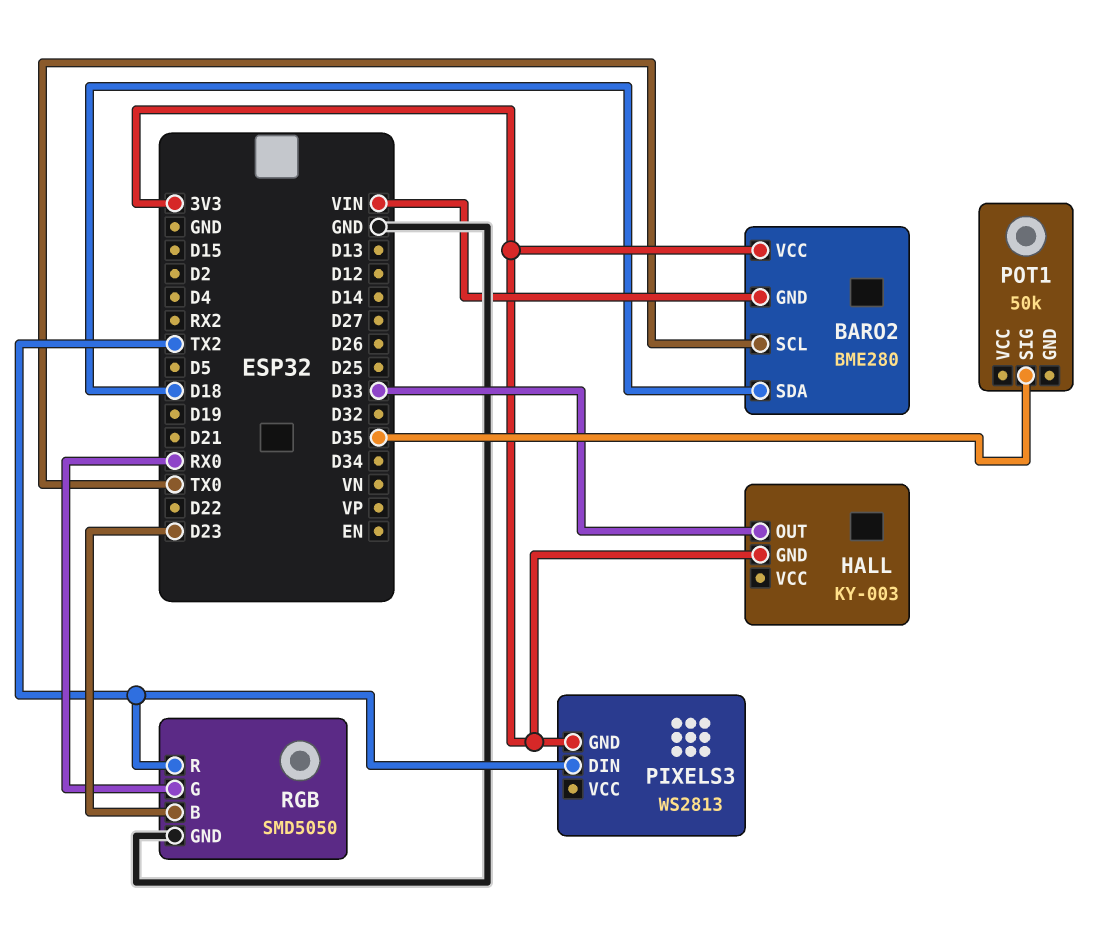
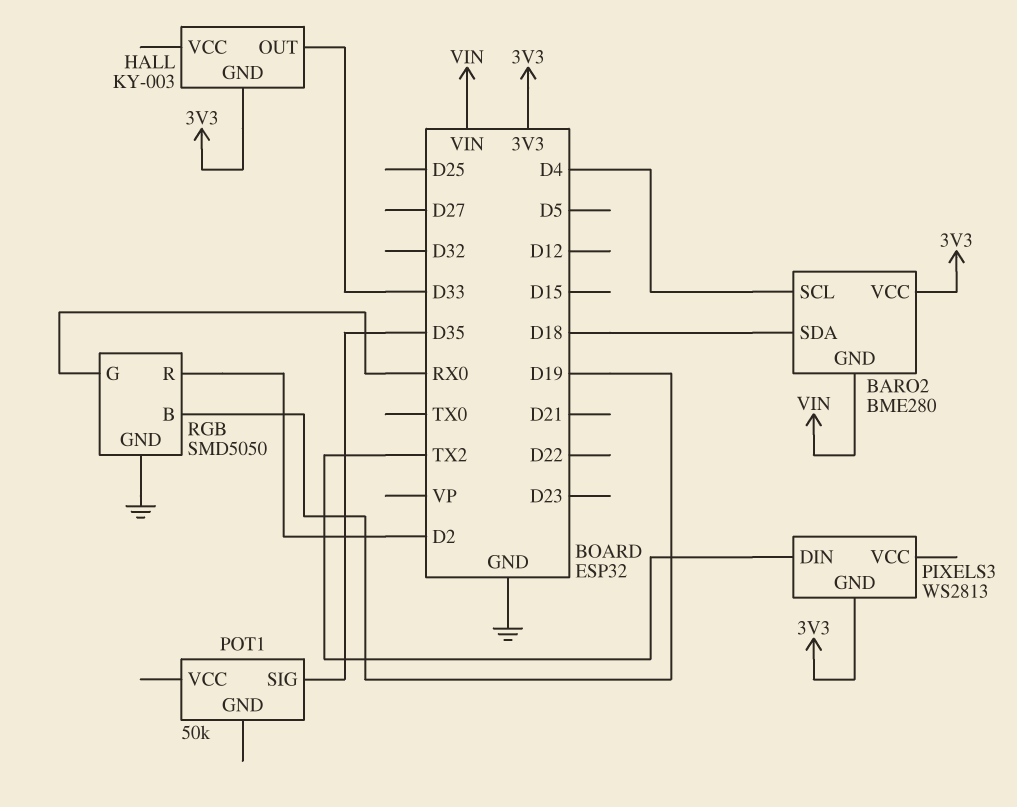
BARO2 pin SCL: TX0 -> D4
RGB pin B: D23 -> D19
RGB pin R: TX2 -> D2

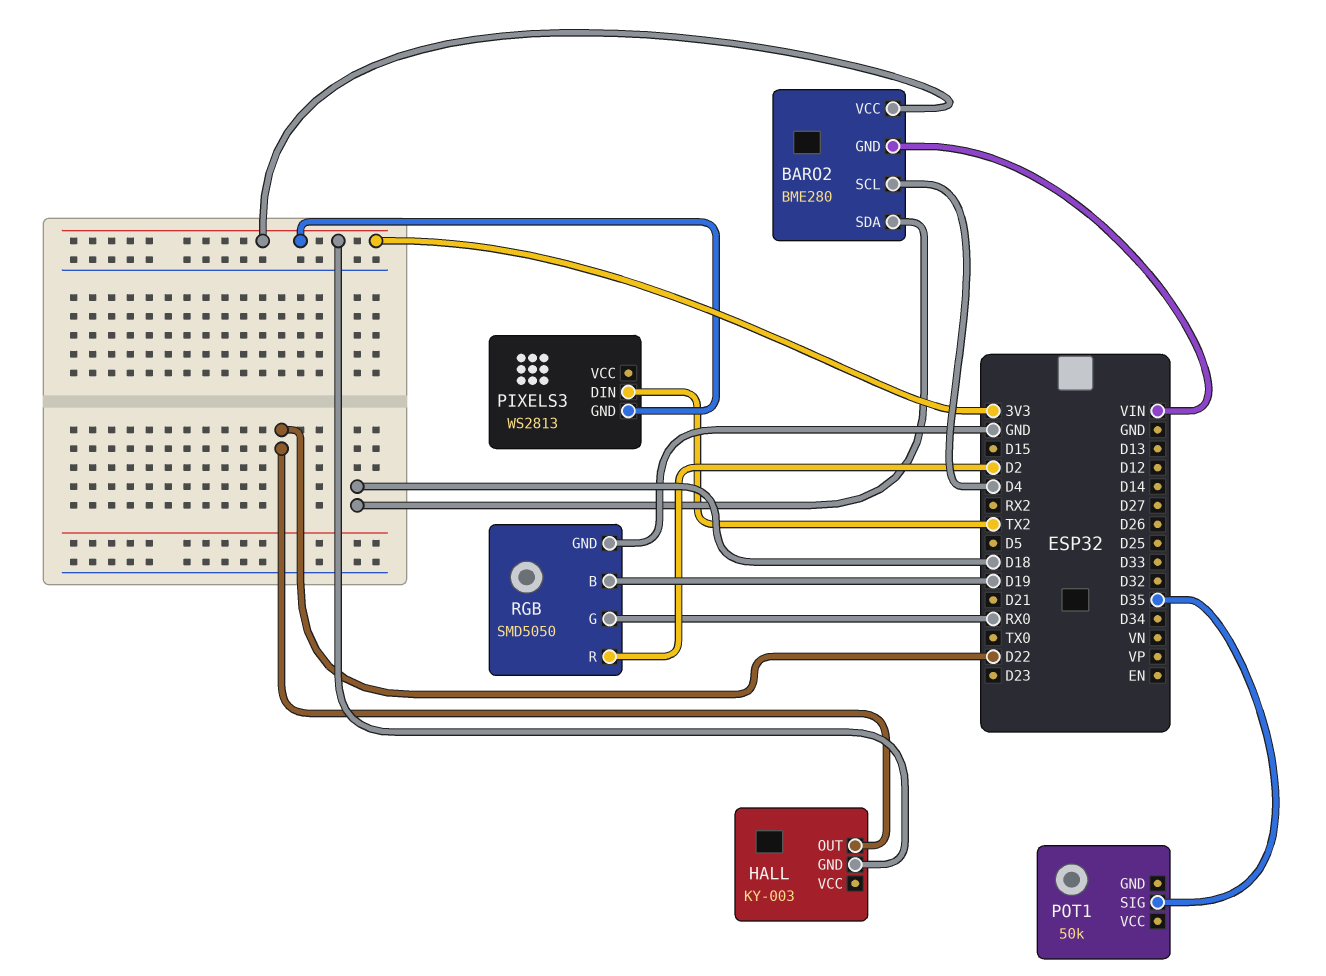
HALL pin OUT: D33 -> D22

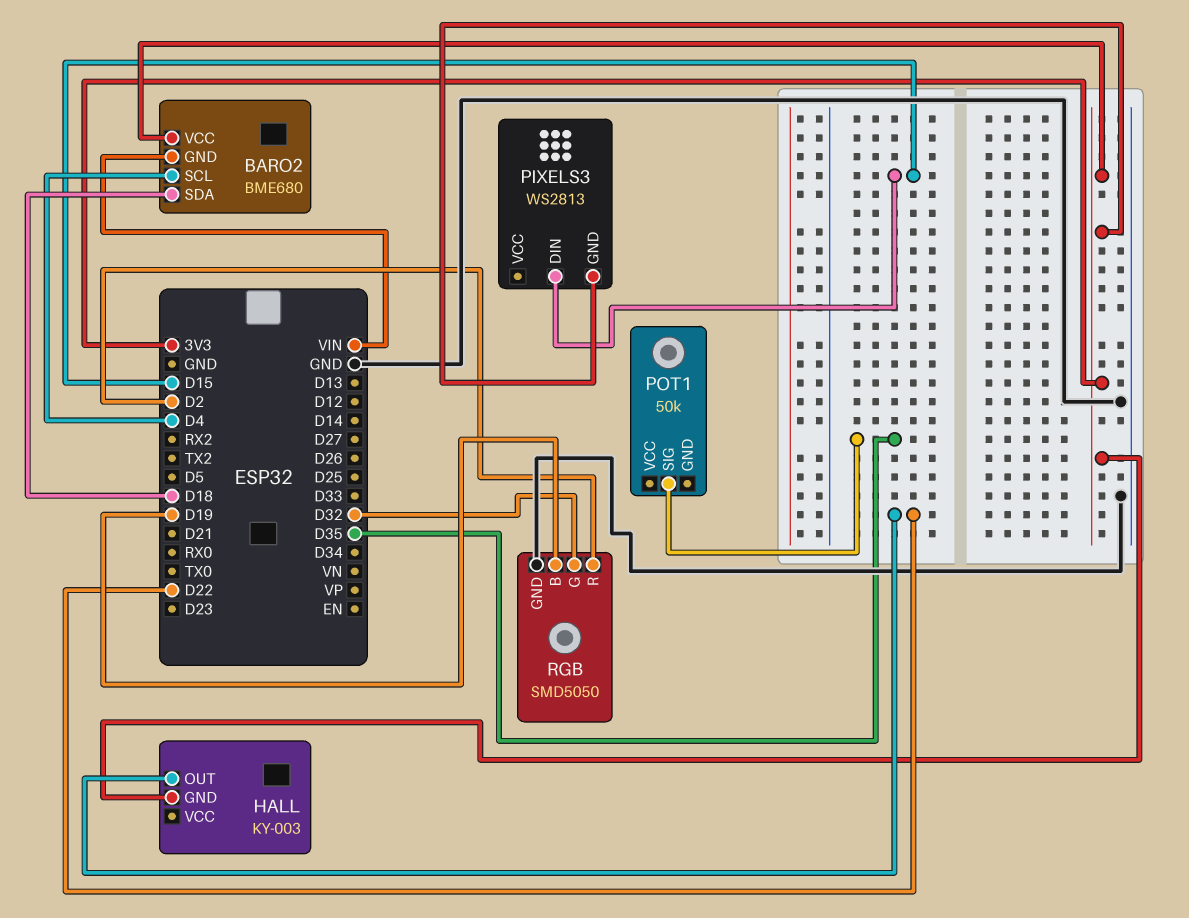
BARO2: BME280 -> BME680
PIXELS3 pin DIN: TX2 -> D15
RGB pin G: RX0 -> D32

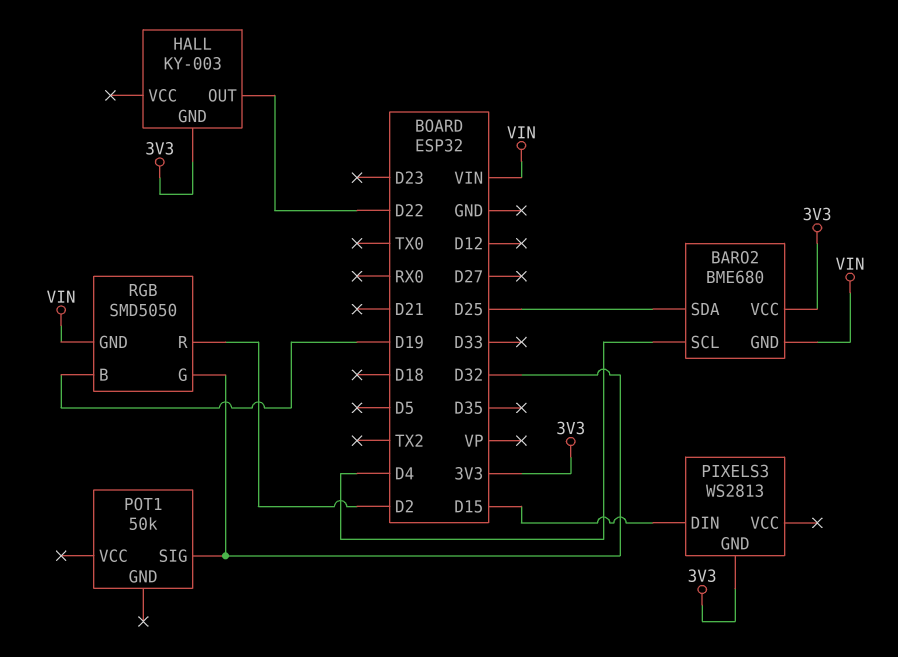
BARO2 pin SDA: D18 -> D25
POT1 pin SIG: D35 -> D32
RGB pin GND: GND -> VIN

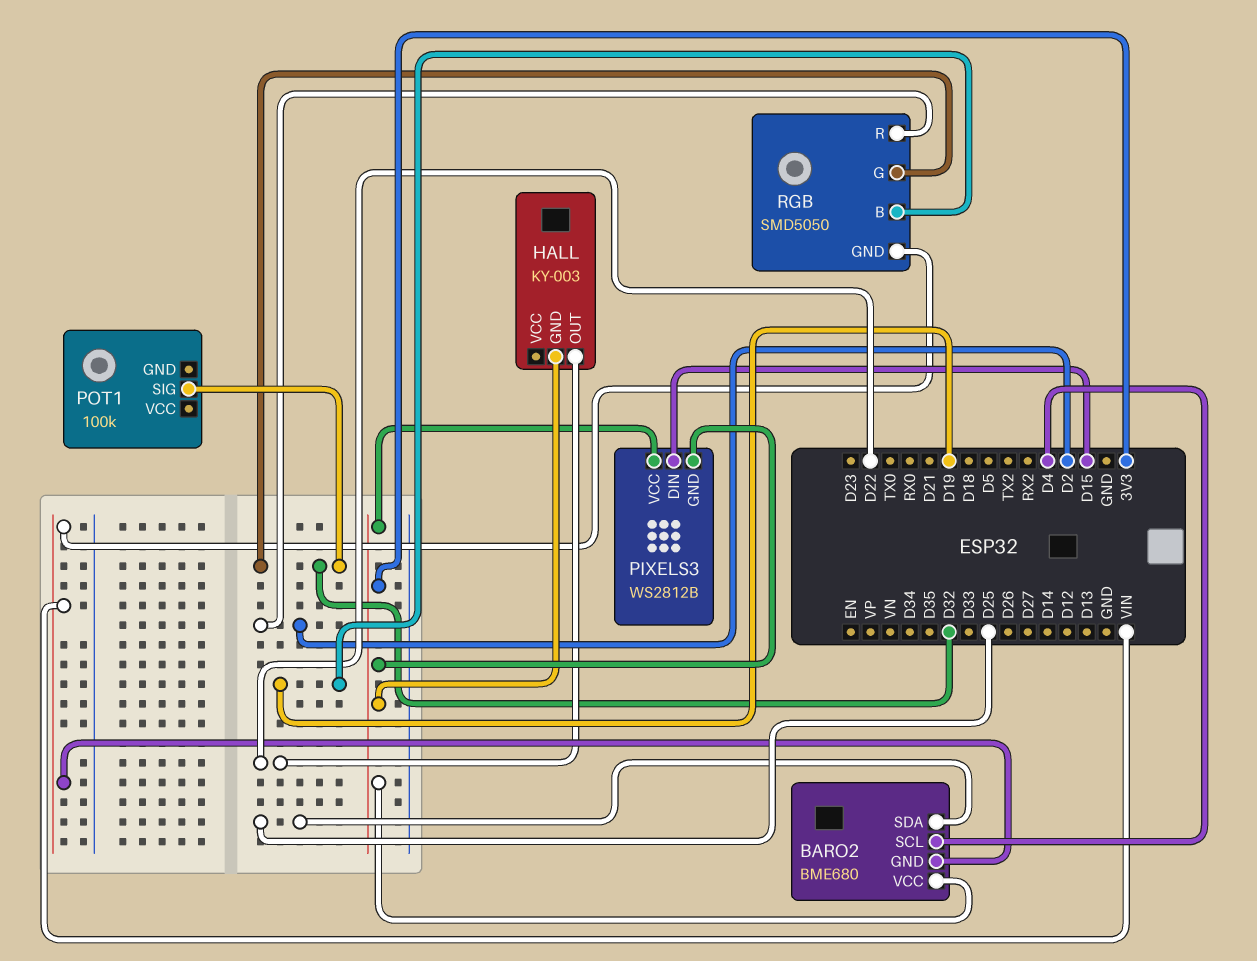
PIXELS3: WS2813 -> WS2812B
PIXELS3 pin VCC: none -> 3V3
POT1: 50k -> 100k

